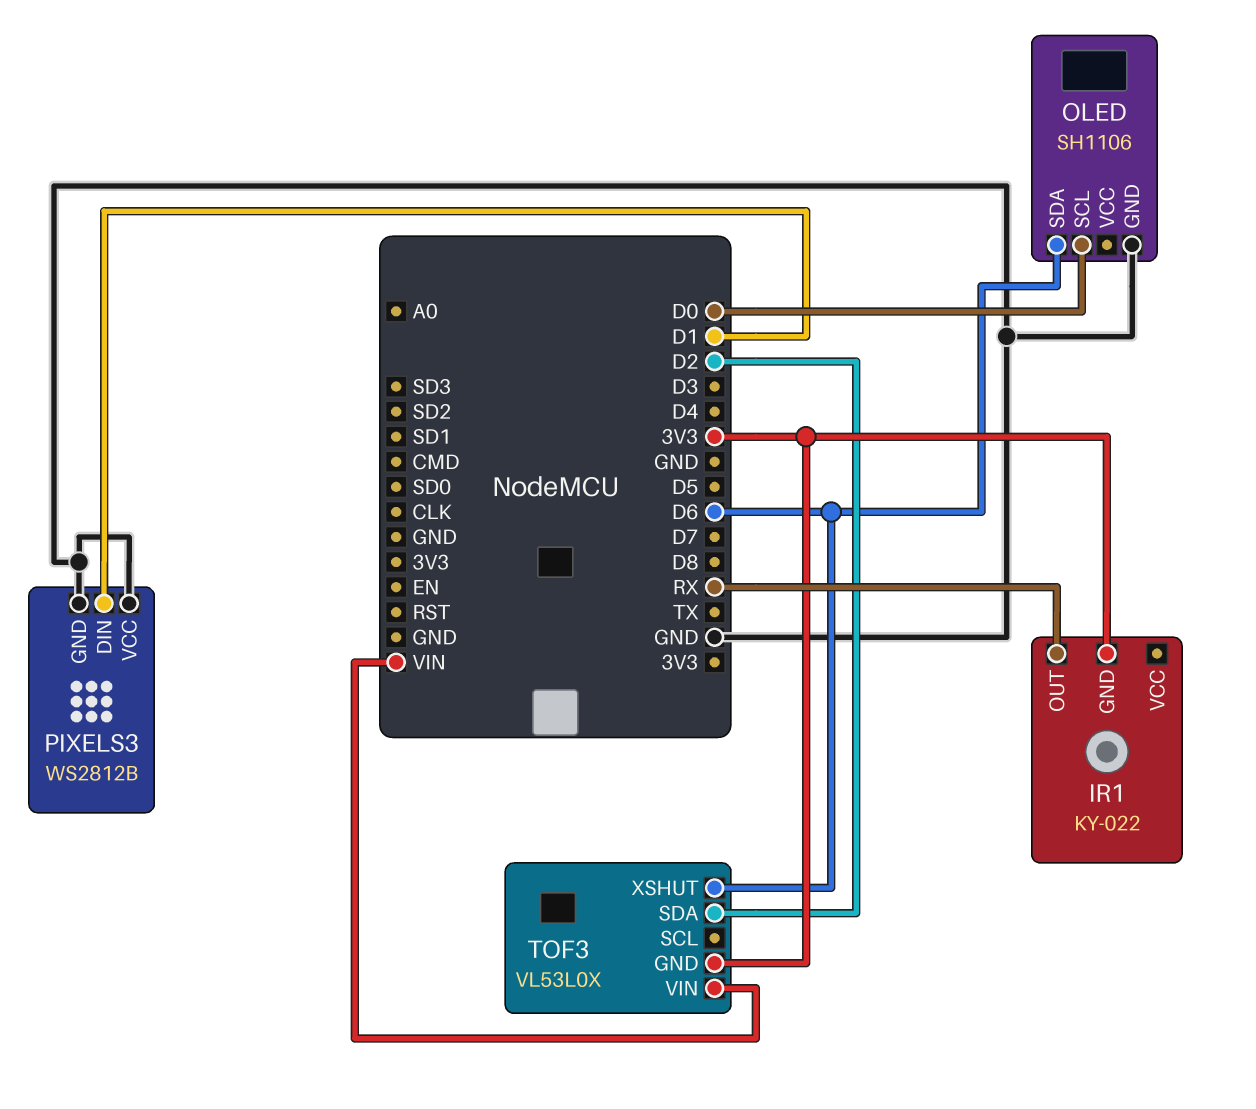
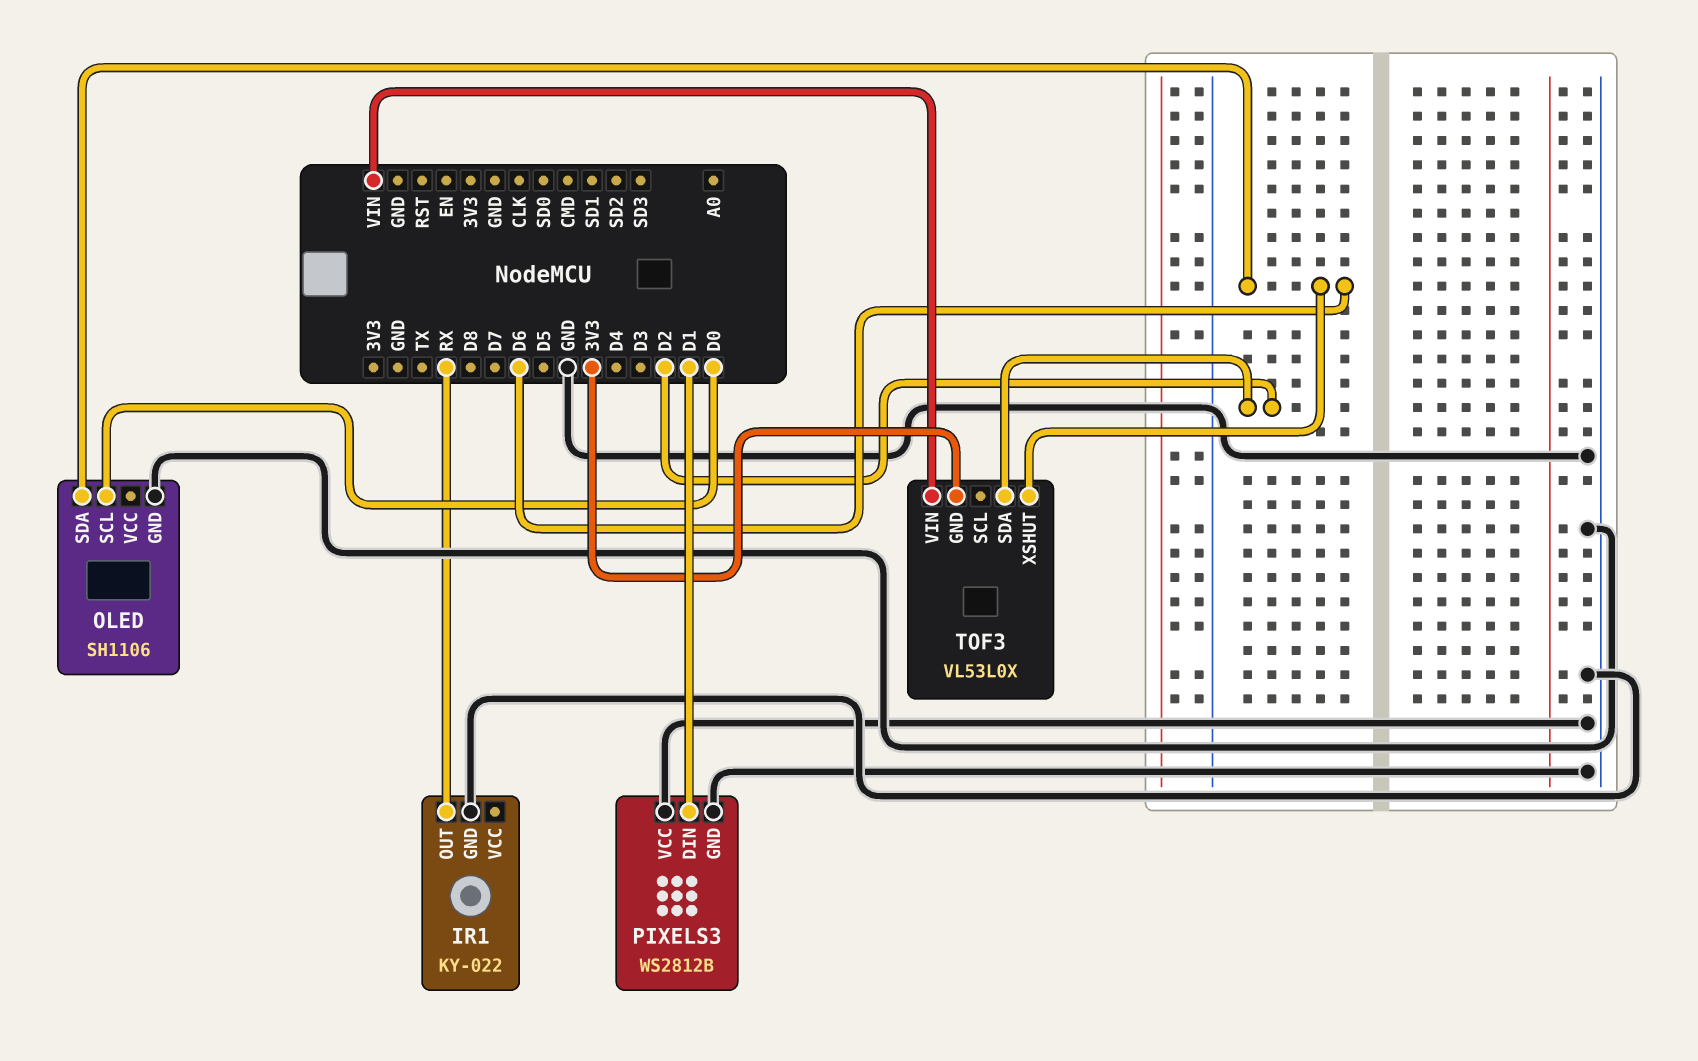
IR1 pin GND: 3V3 -> GND

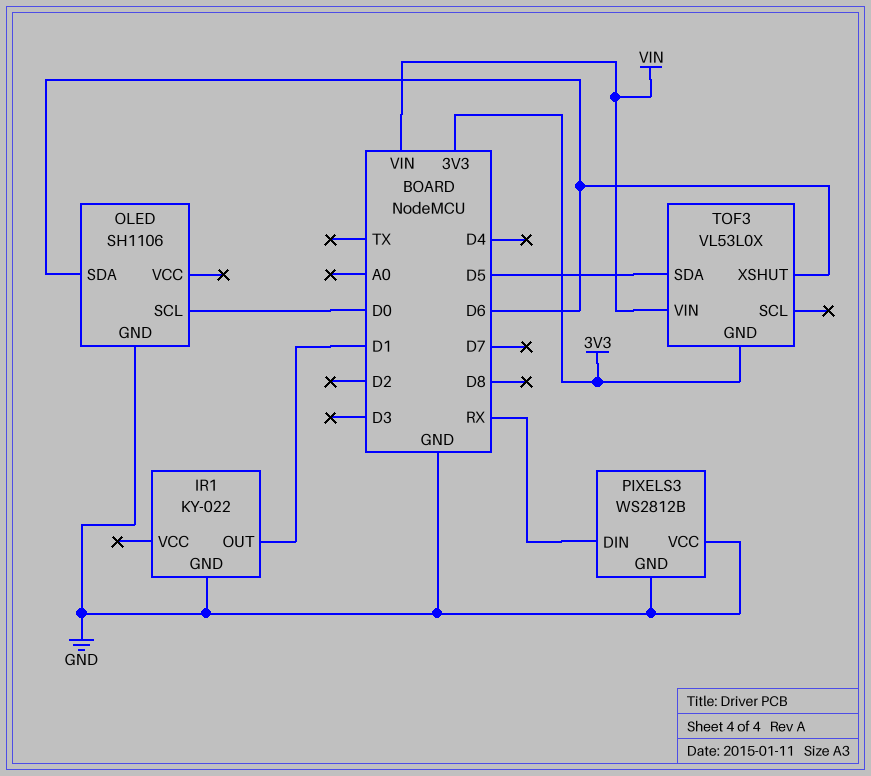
IR1 pin OUT: RX -> D1
PIXELS3 pin DIN: D1 -> RX
TOF3 pin SDA: D2 -> D5

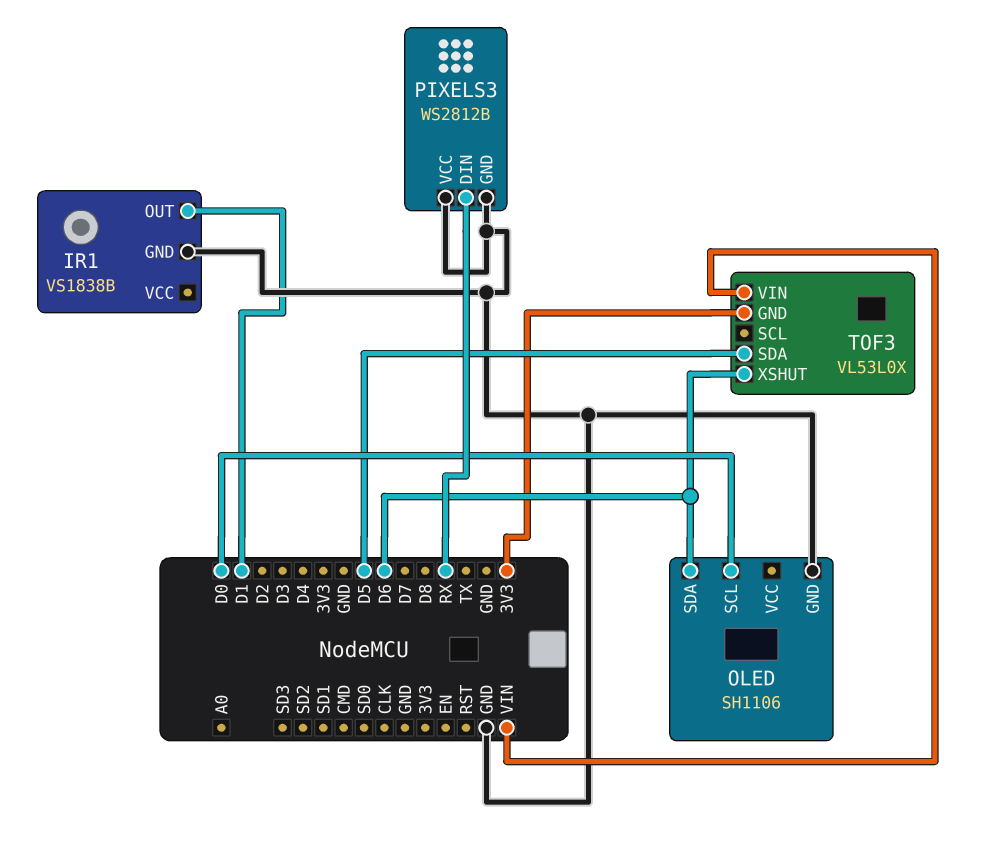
IR1: KY-022 -> VS1838B

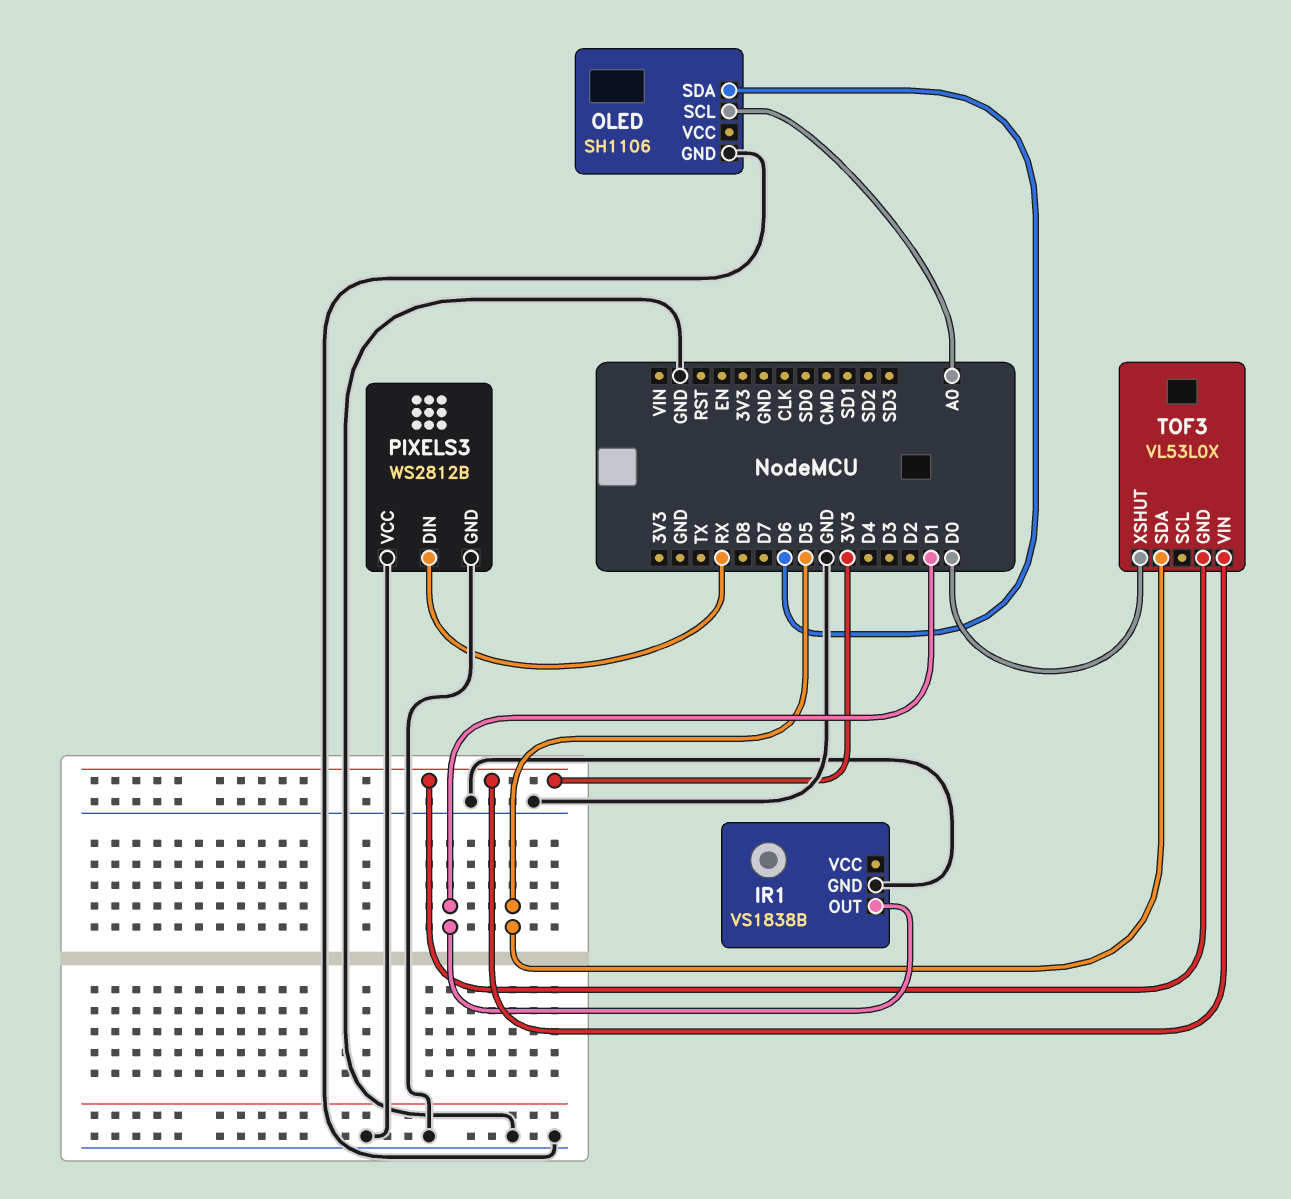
OLED pin SCL: D0 -> A0
TOF3 pin VIN: VIN -> 3V3
TOF3 pin XSHUT: D6 -> D0

